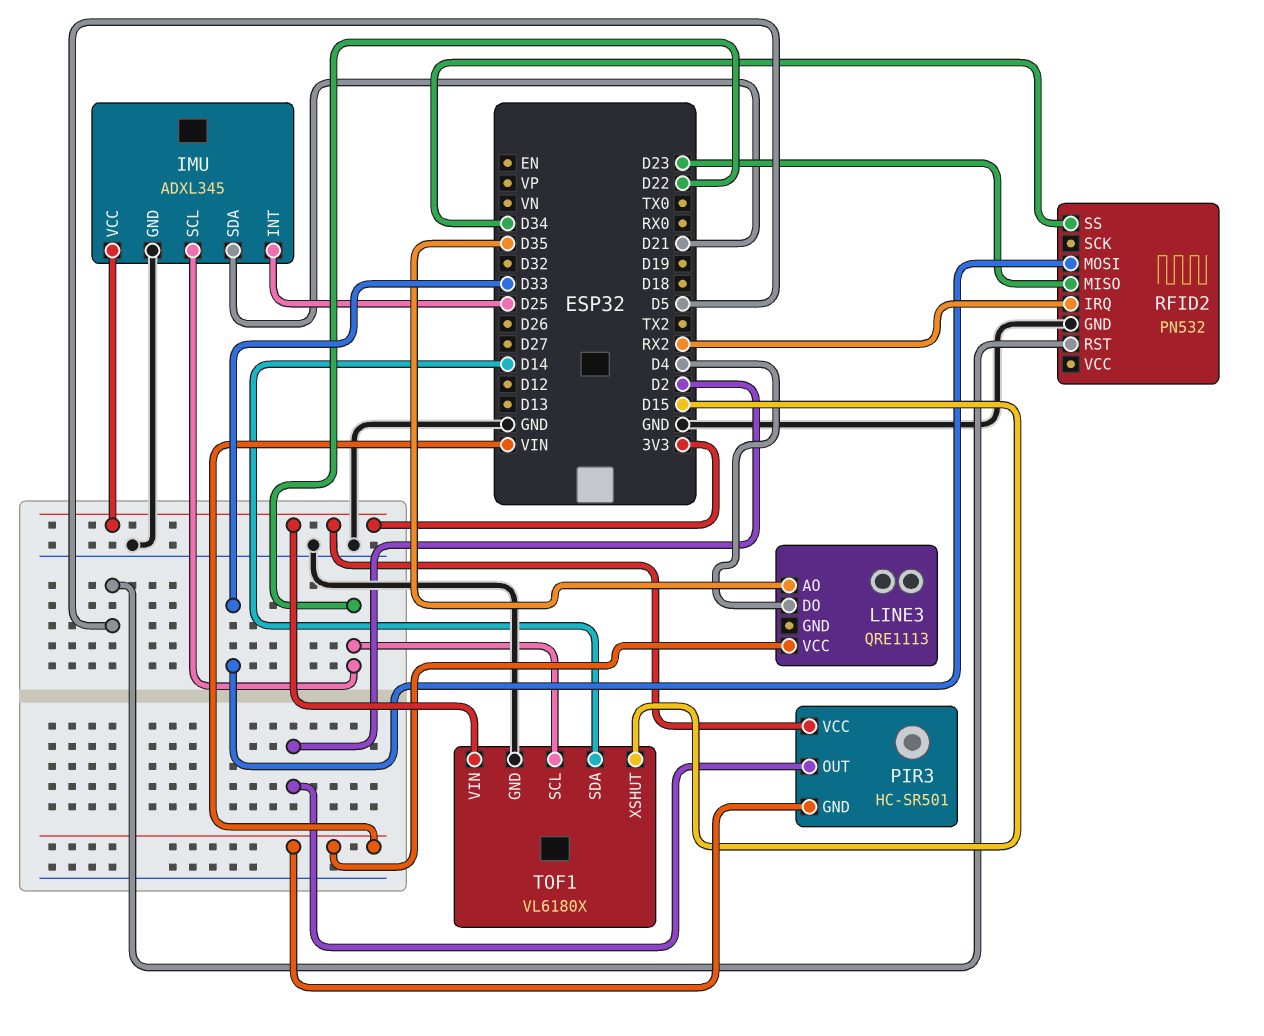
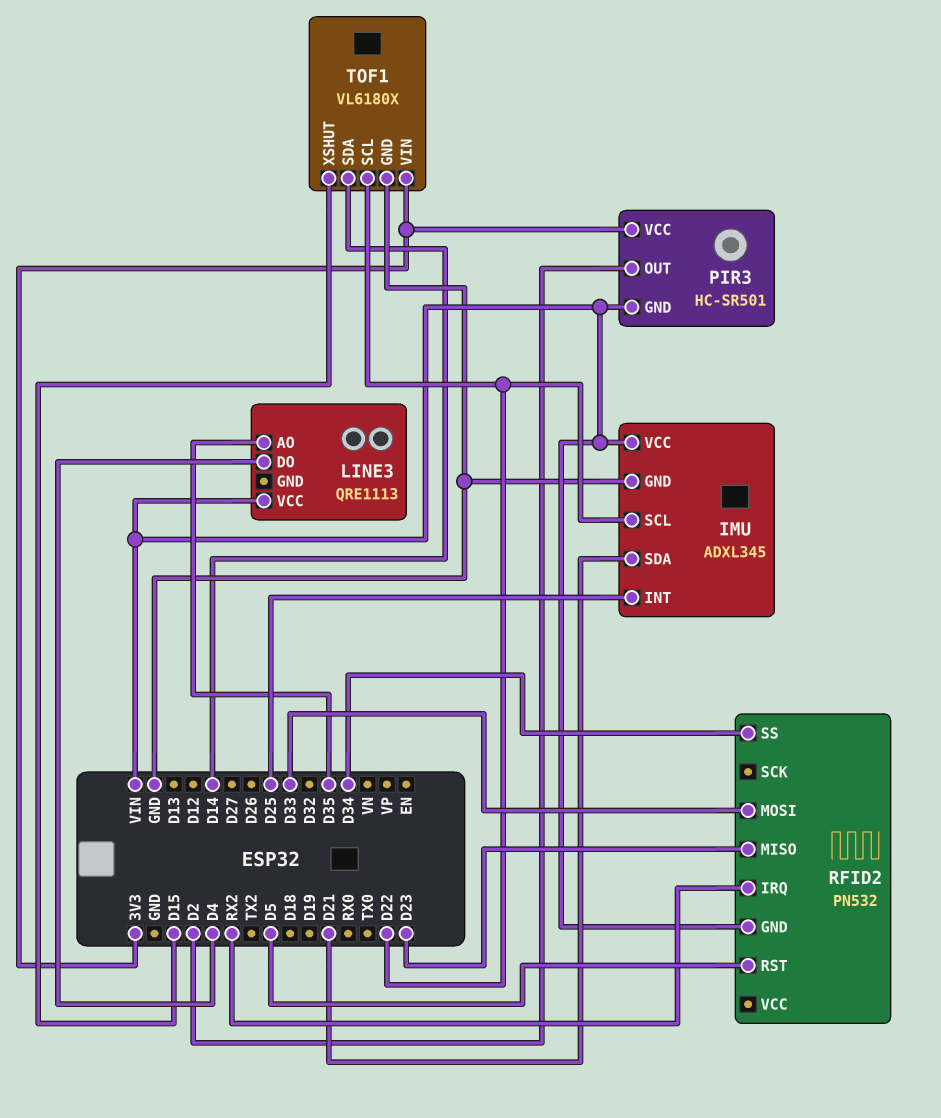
IMU pin VCC: 3V3 -> VIN
RFID2 pin GND: GND -> VIN

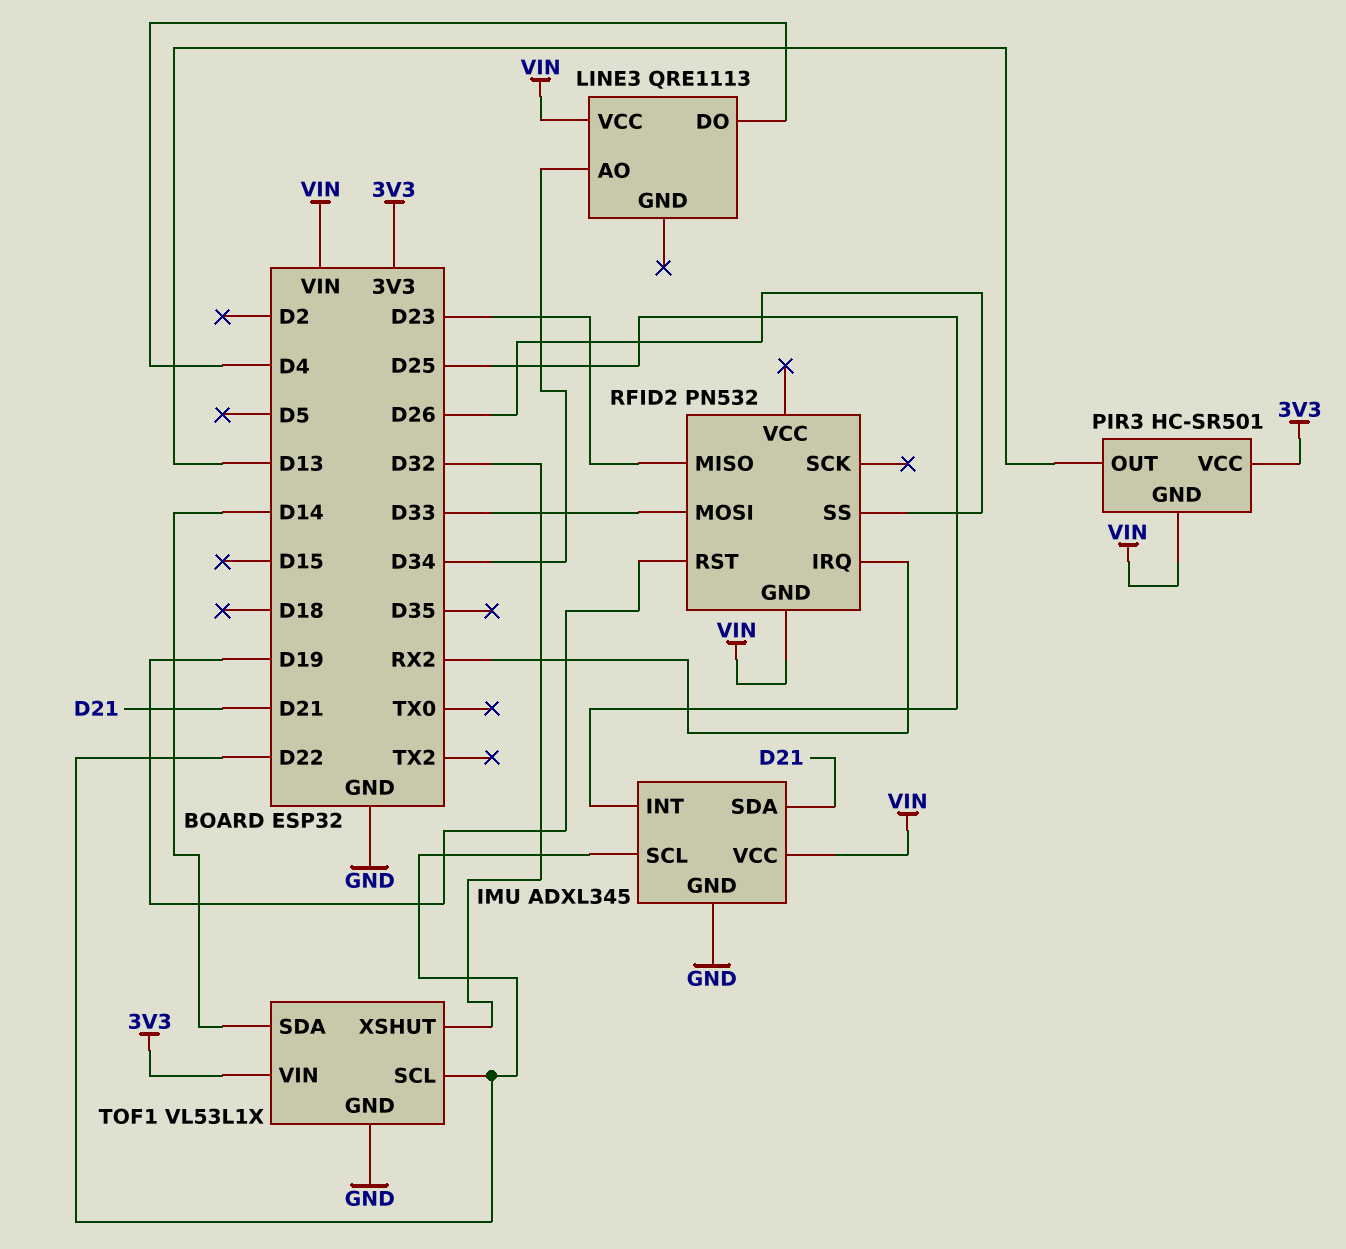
LINE3 pin AO: D35 -> D34
PIR3 pin OUT: D2 -> D13
RFID2 pin RST: D5 -> D19
RFID2 pin SS: D34 -> D26
TOF1: VL6180X -> VL53L1X
TOF1 pin XSHUT: D15 -> D32

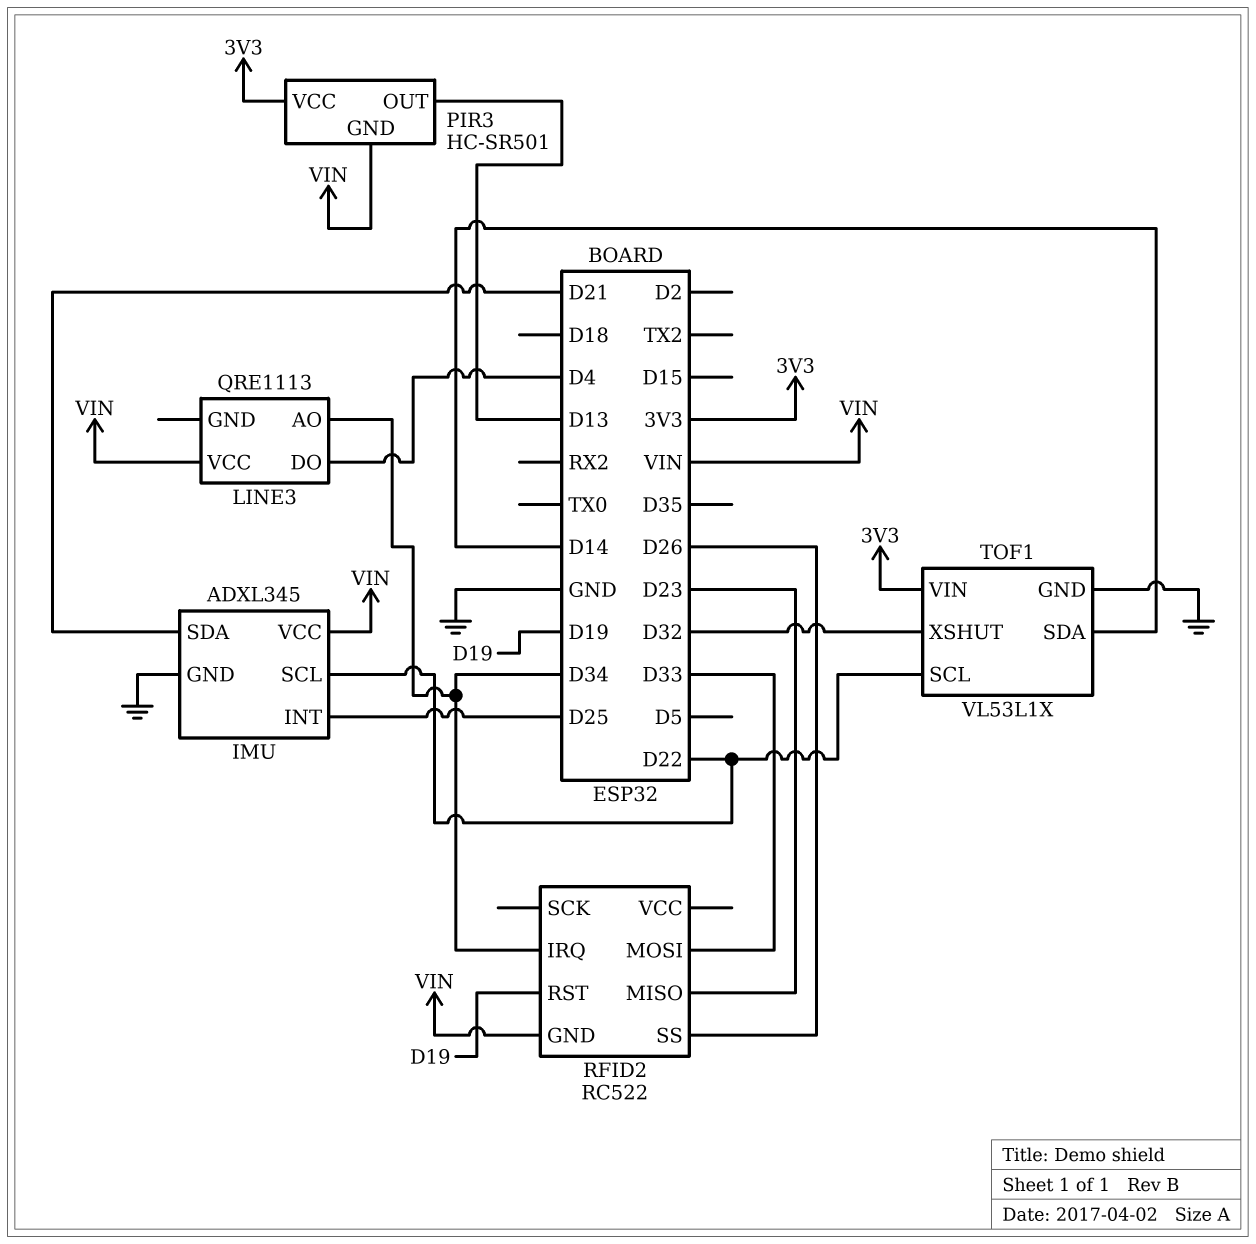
RFID2: PN532 -> RC522
RFID2 pin IRQ: RX2 -> D34

